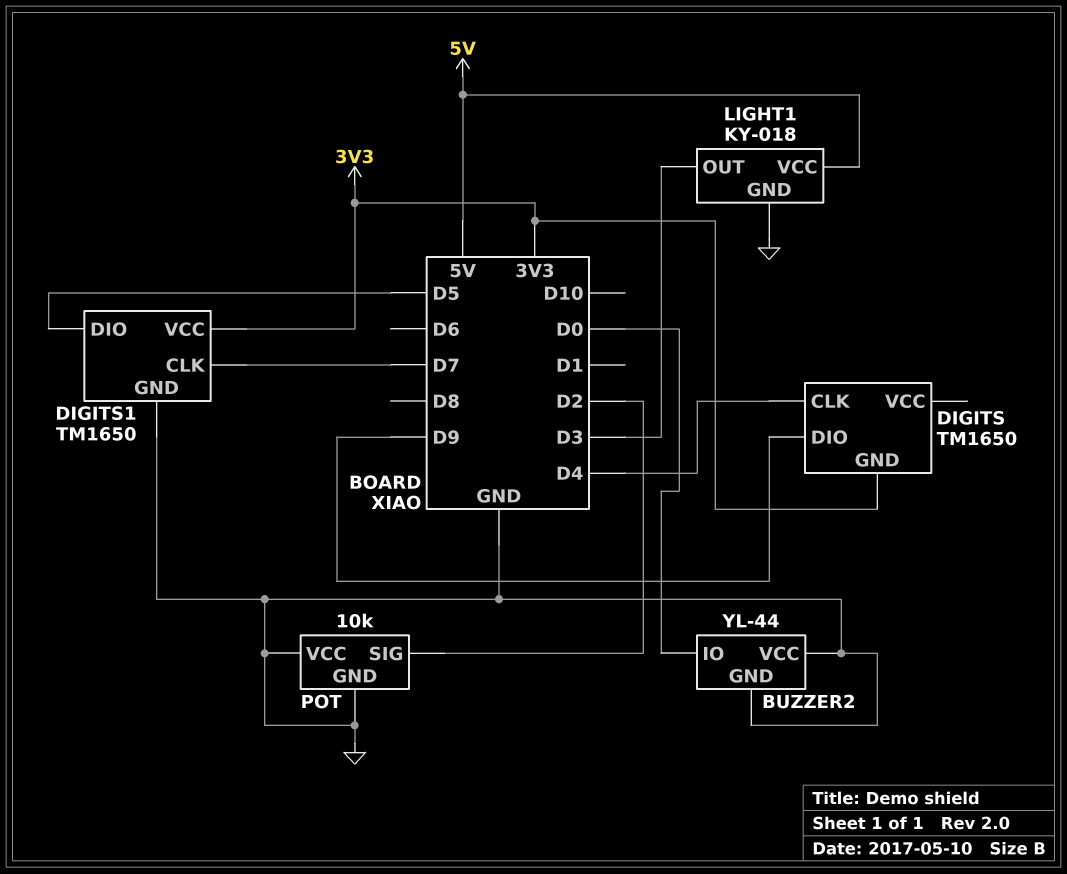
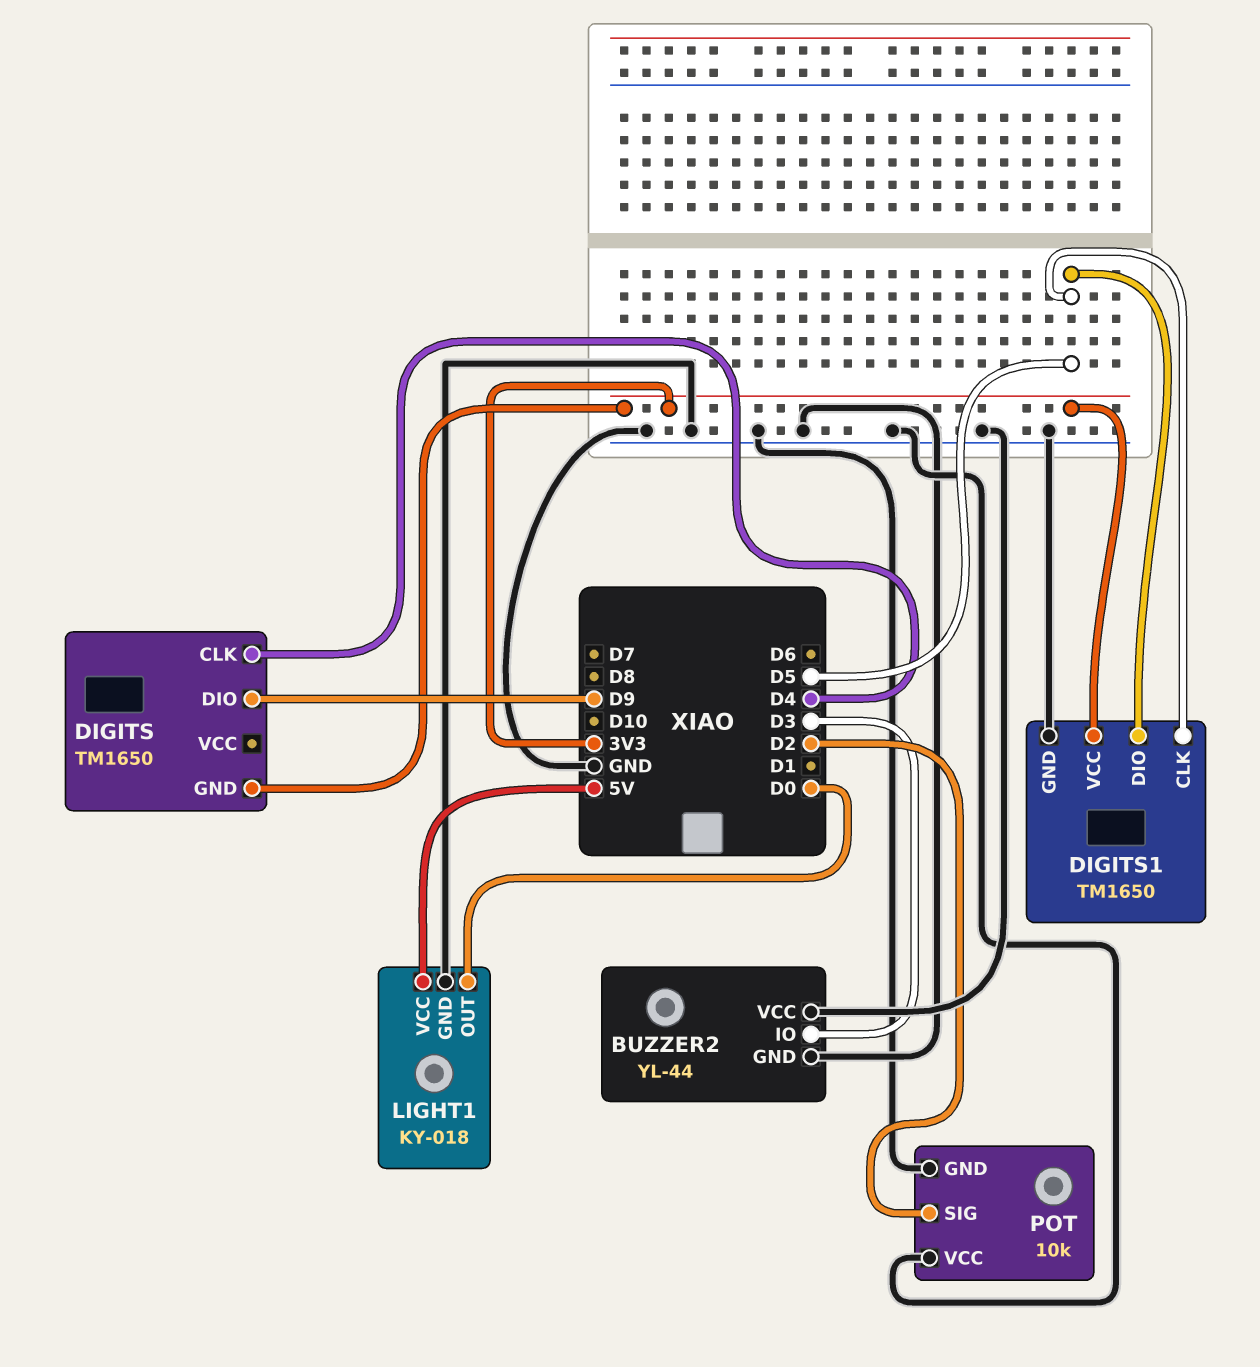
BUZZER2 pin IO: D0 -> D3
DIGITS1 pin CLK: D7 -> D5
LIGHT1 pin OUT: D3 -> D0

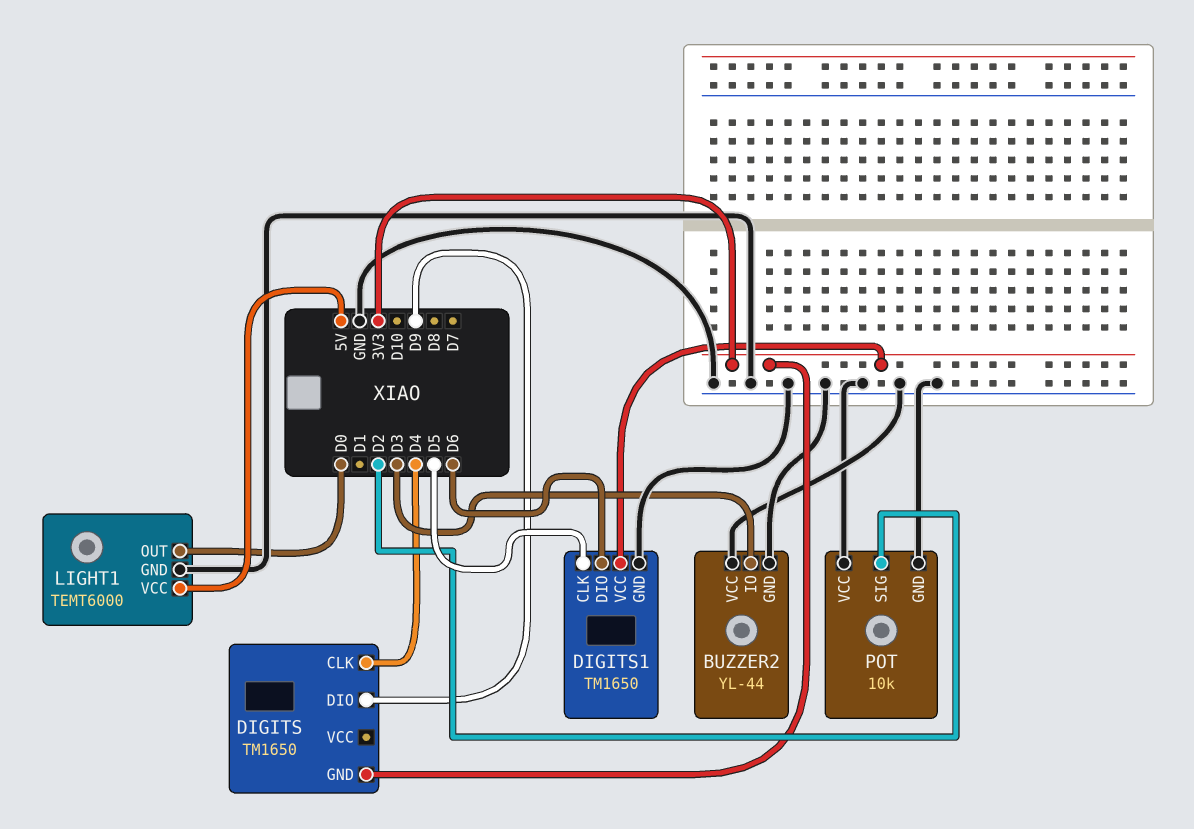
DIGITS1 pin DIO: D5 -> D6
LIGHT1: KY-018 -> TEMT6000

